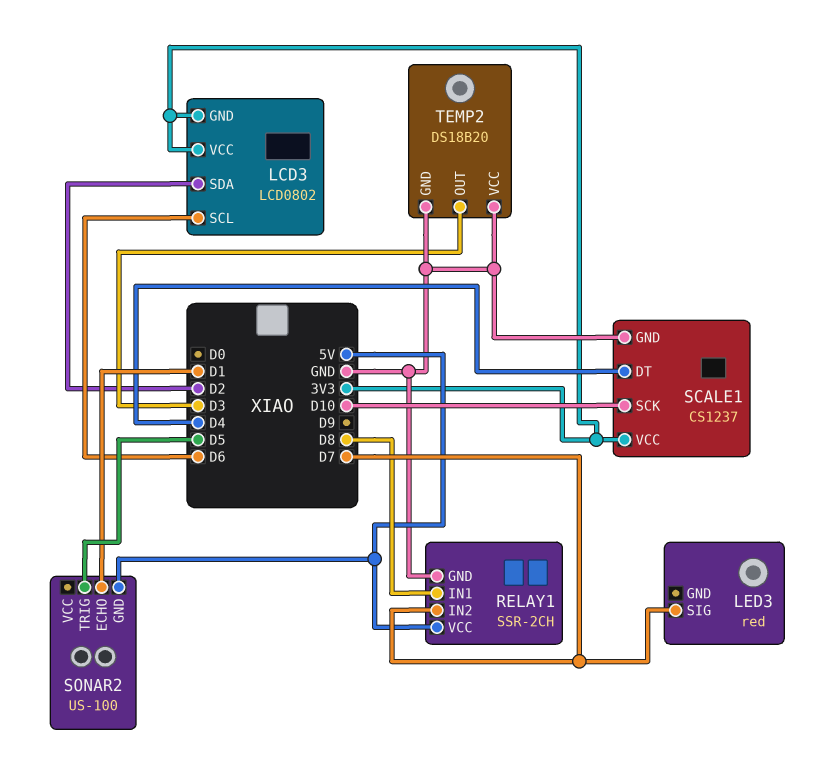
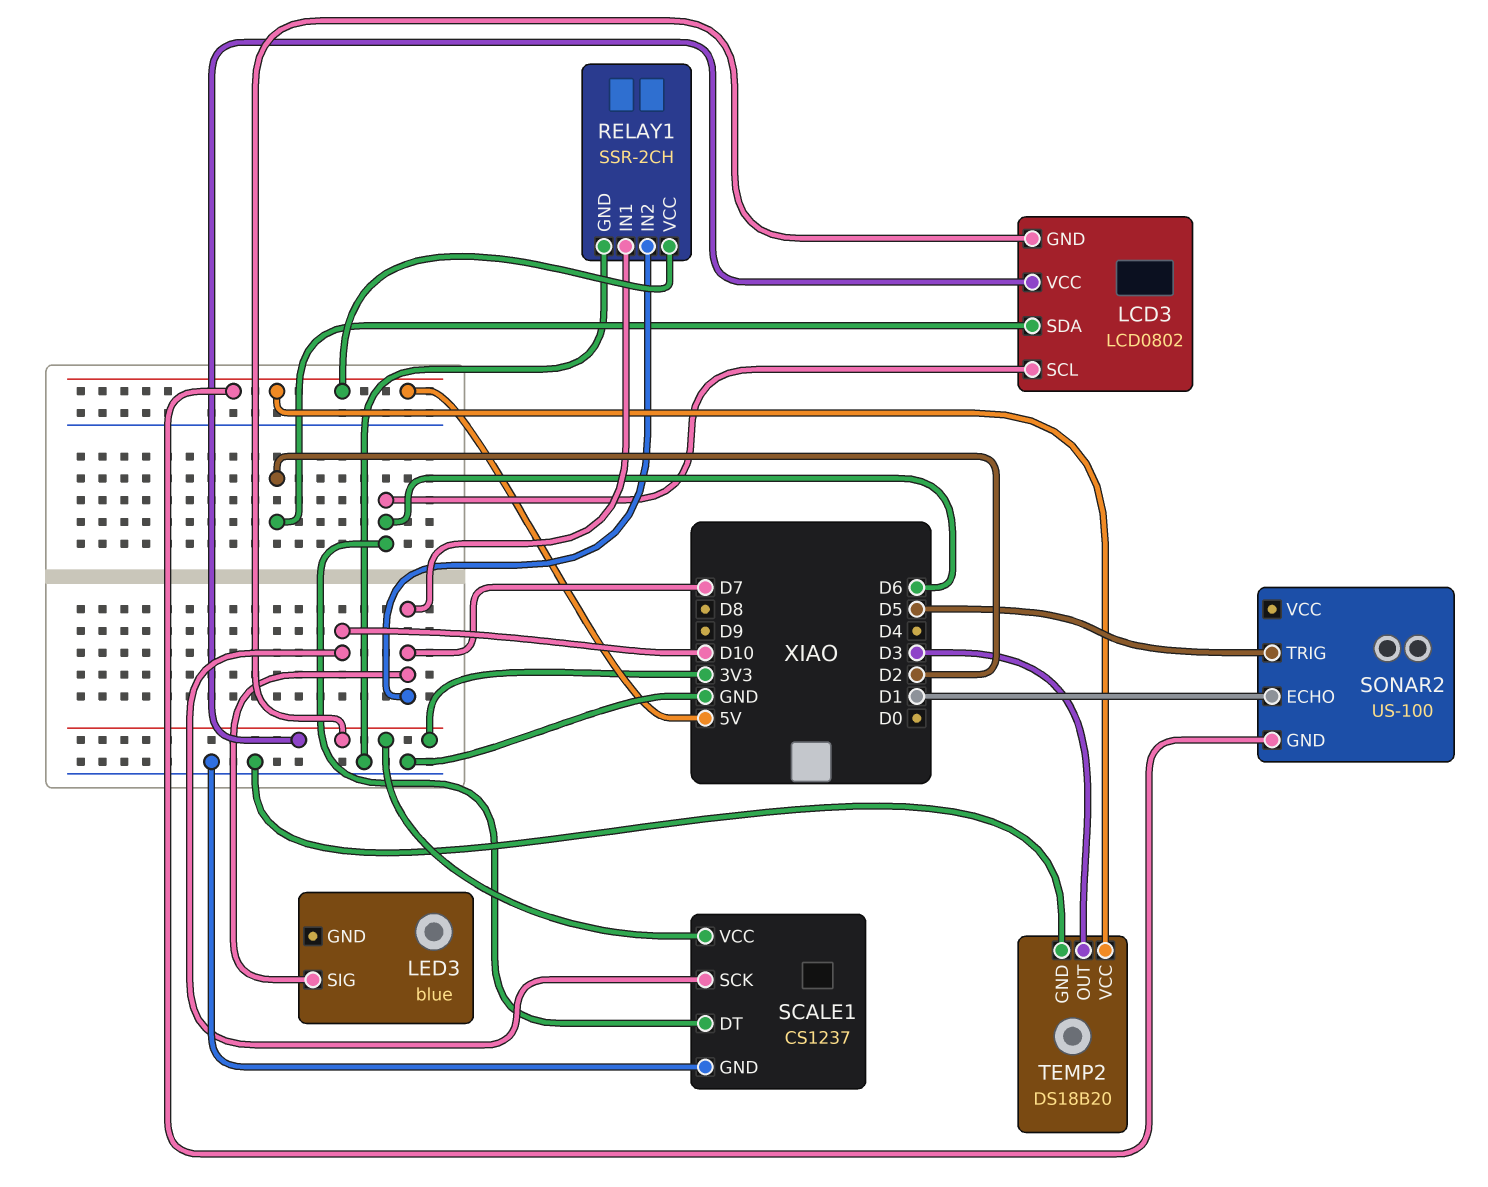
LED3: red -> blue
RELAY1 pin IN1: D8 -> D7
SCALE1 pin DT: D4 -> D6
TEMP2 pin VCC: GND -> 5V

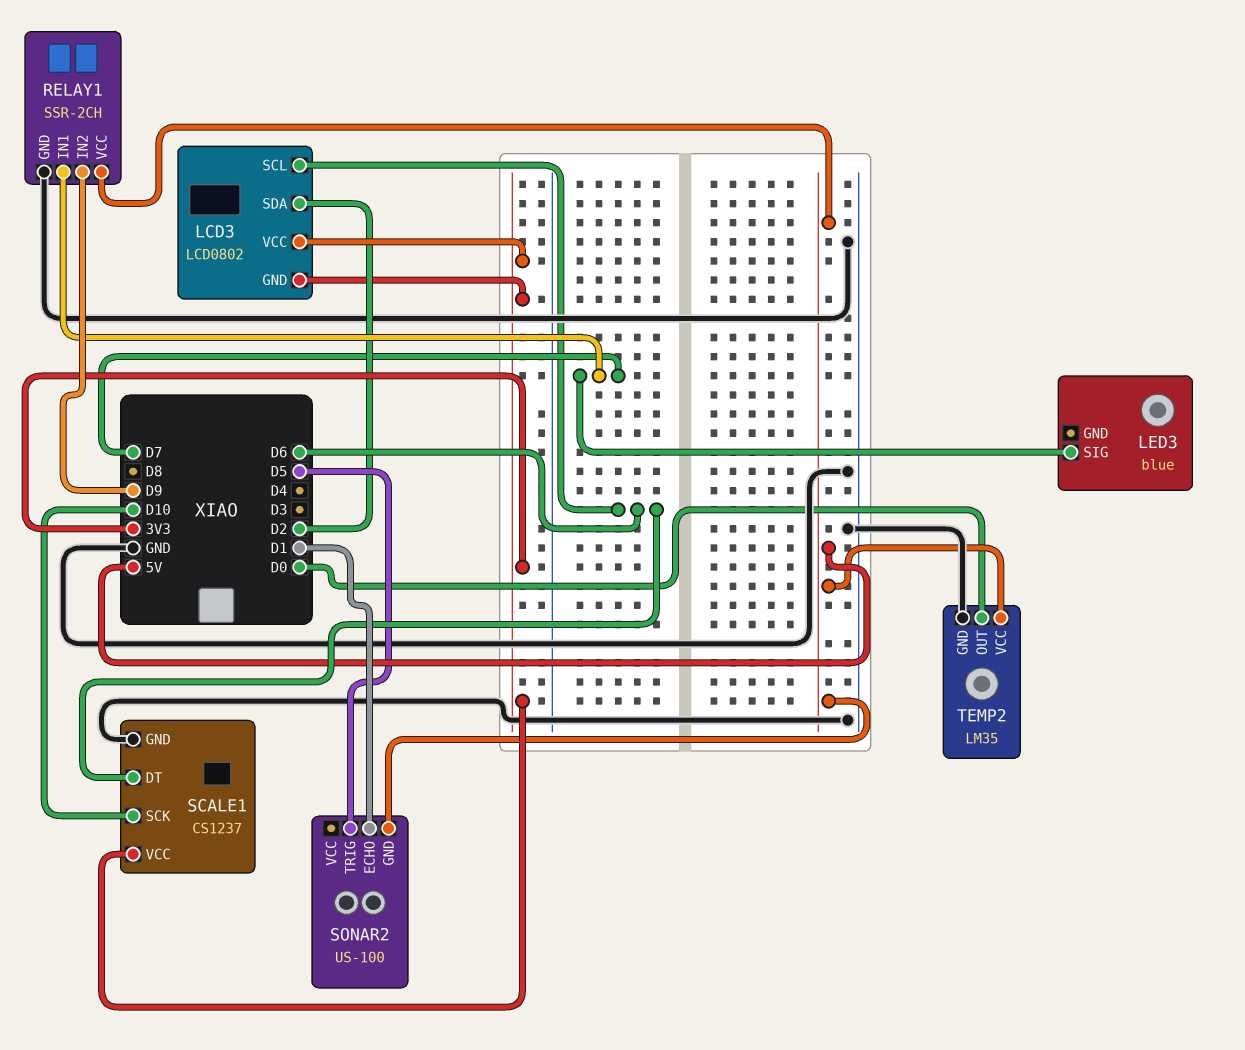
RELAY1 pin IN2: D7 -> D9
TEMP2: DS18B20 -> LM35
TEMP2 pin OUT: D3 -> D0

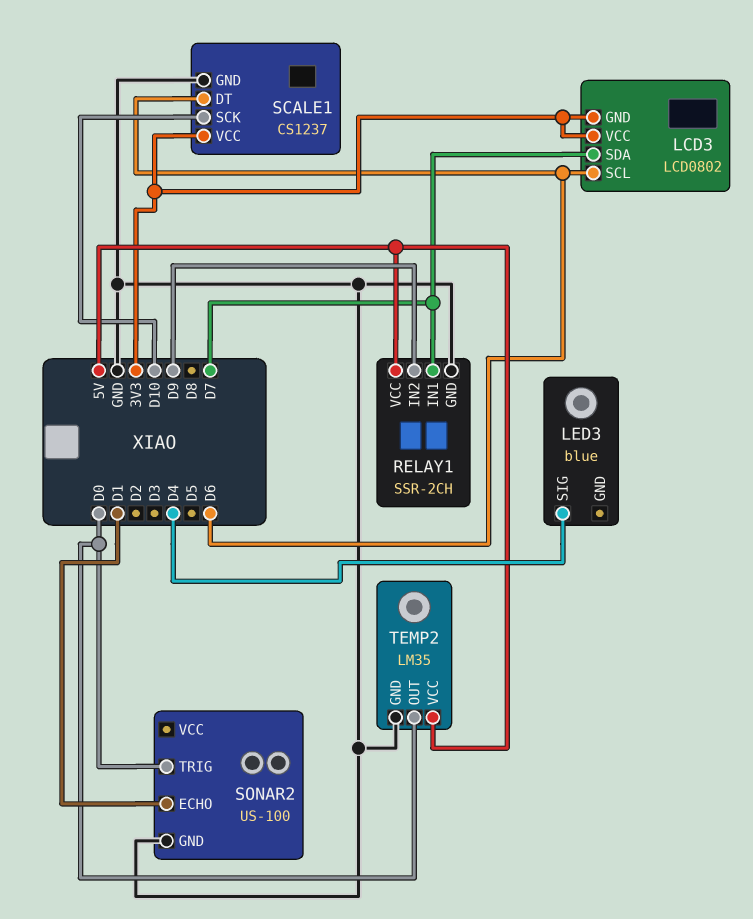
LCD3 pin SDA: D2 -> D7
LED3 pin SIG: D7 -> D4
SONAR2 pin GND: 5V -> GND
SONAR2 pin TRIG: D5 -> D0

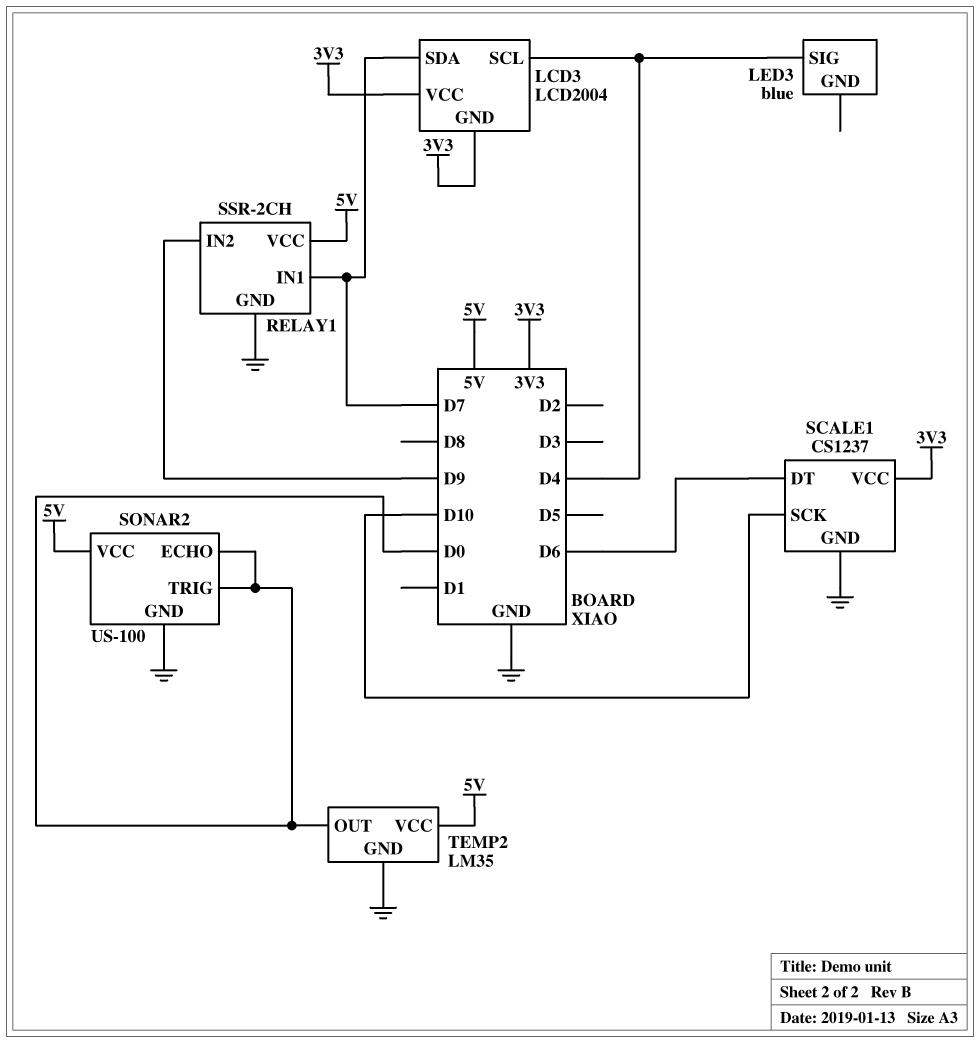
LCD3: LCD0802 -> LCD2004
LCD3 pin SCL: D6 -> D4
SONAR2 pin ECHO: D1 -> D0
SONAR2 pin VCC: none -> 5V

